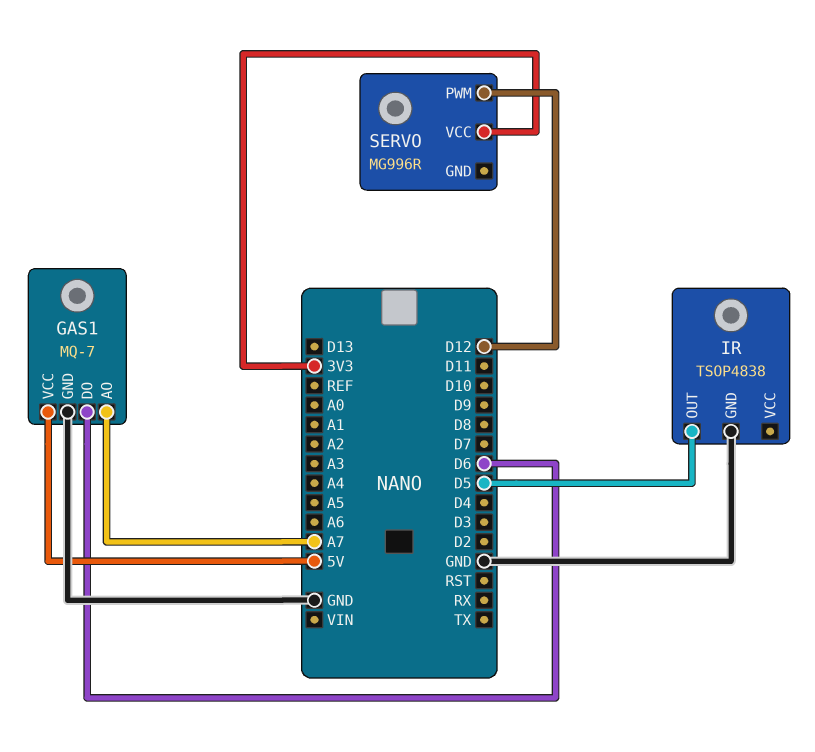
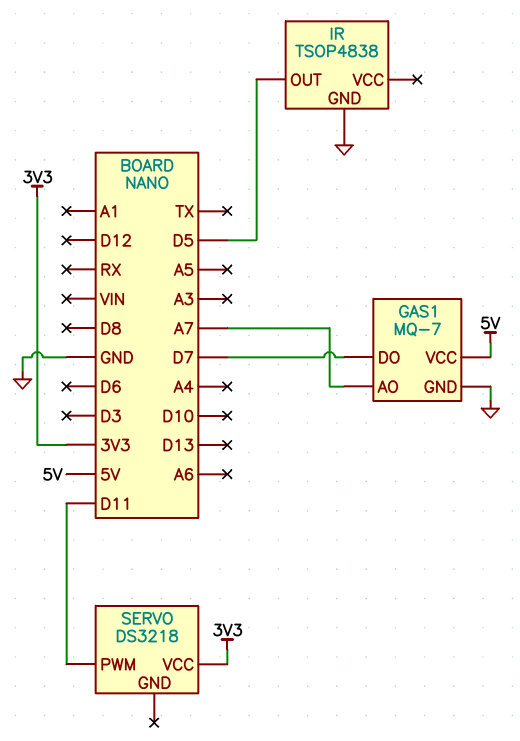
GAS1 pin DO: D6 -> D7
SERVO: MG996R -> DS3218
SERVO pin PWM: D12 -> D11

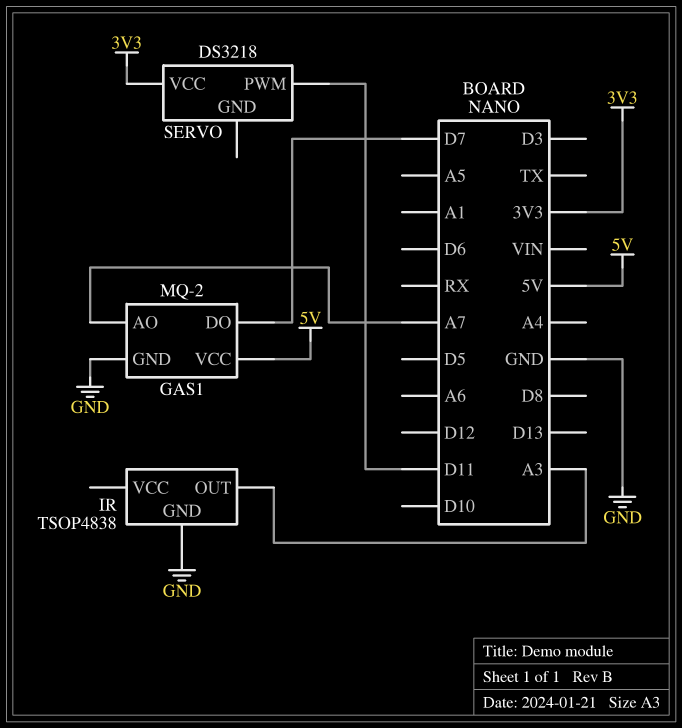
GAS1: MQ-7 -> MQ-2
IR pin OUT: D5 -> A3

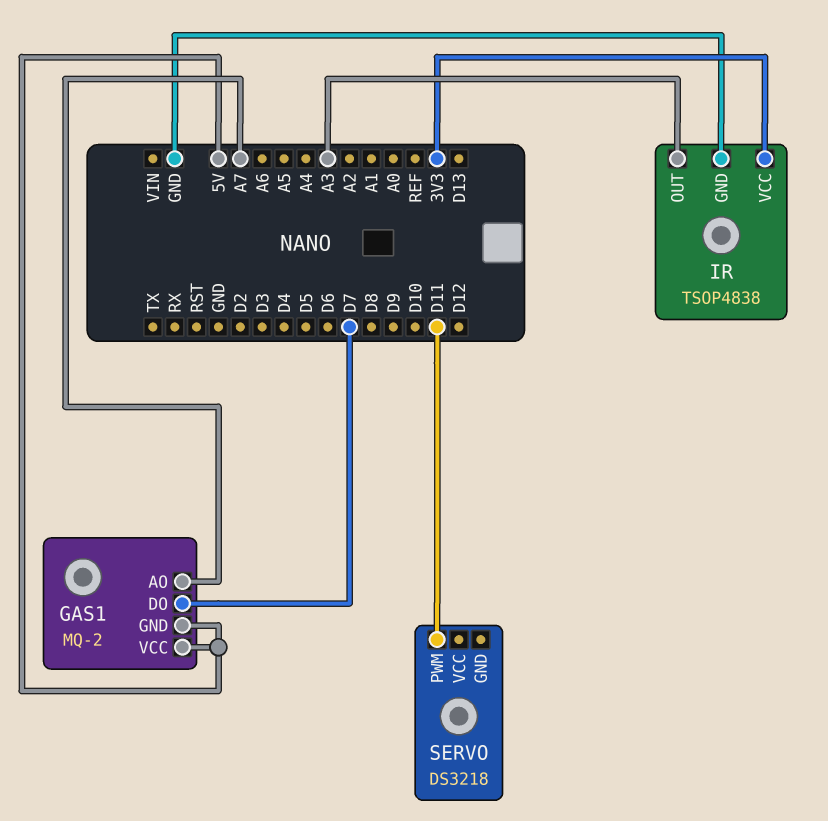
GAS1 pin GND: GND -> 5V
IR pin VCC: none -> 3V3
SERVO pin VCC: 3V3 -> none

